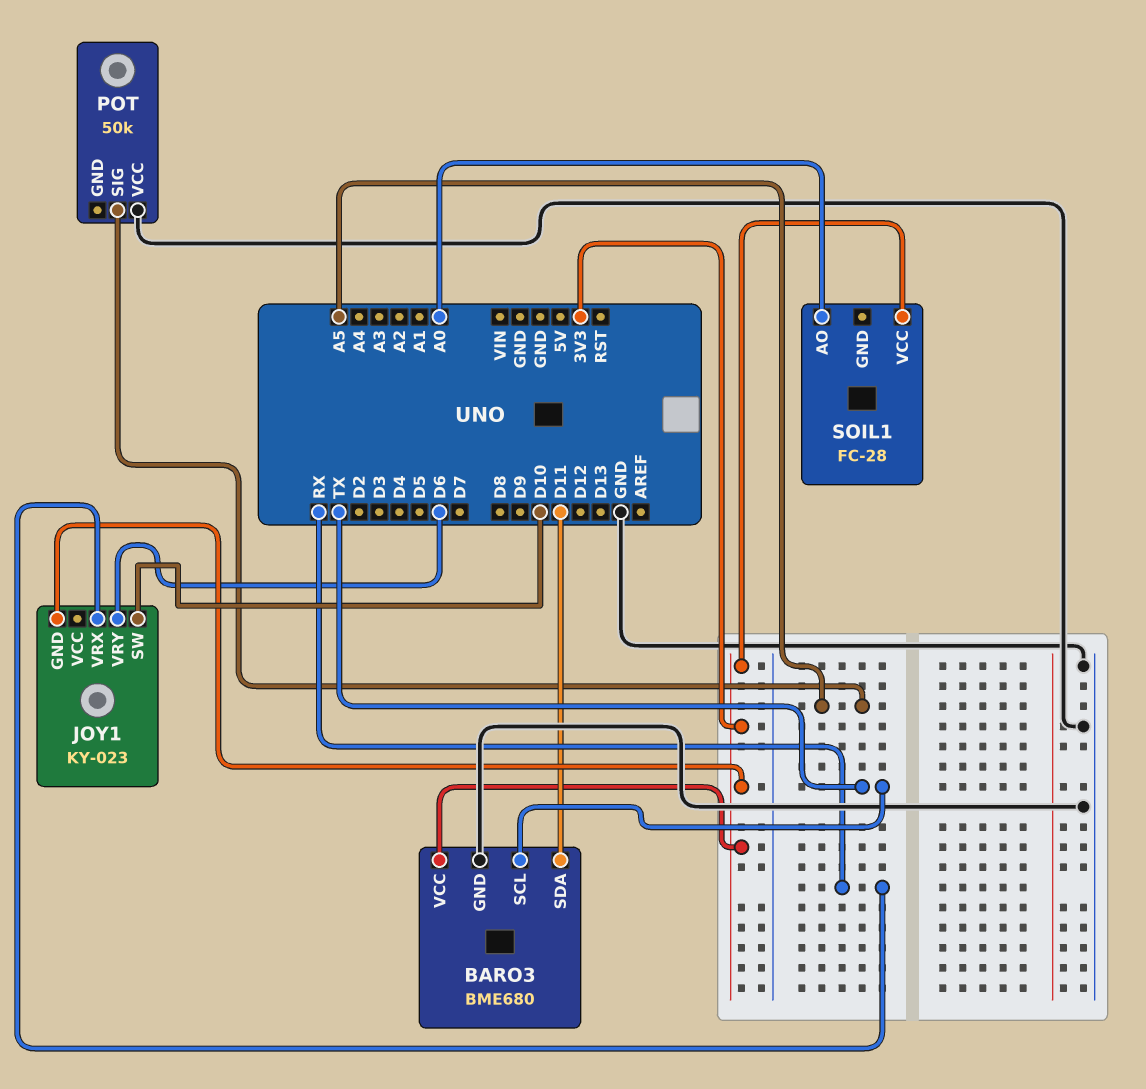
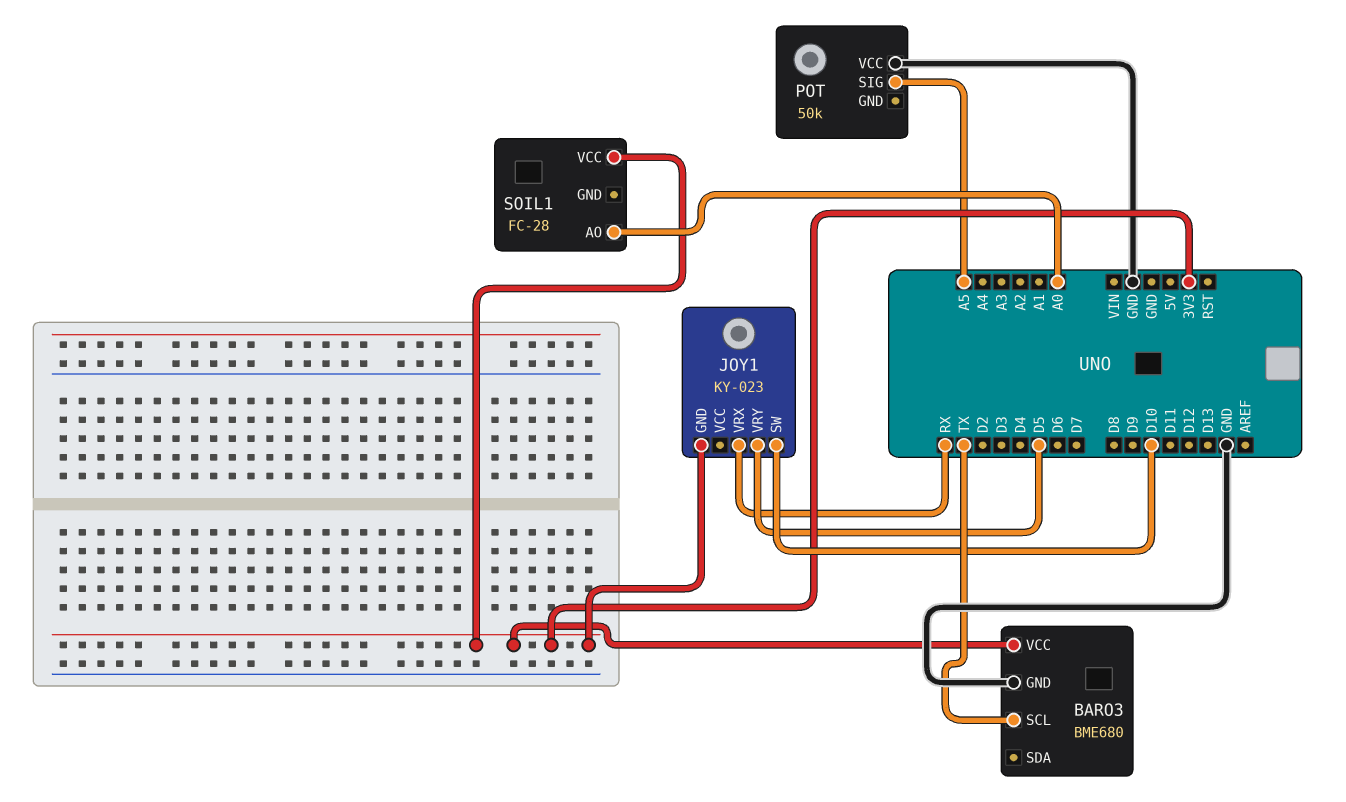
BARO3 pin SDA: D11 -> none
JOY1 pin VRY: D6 -> D5

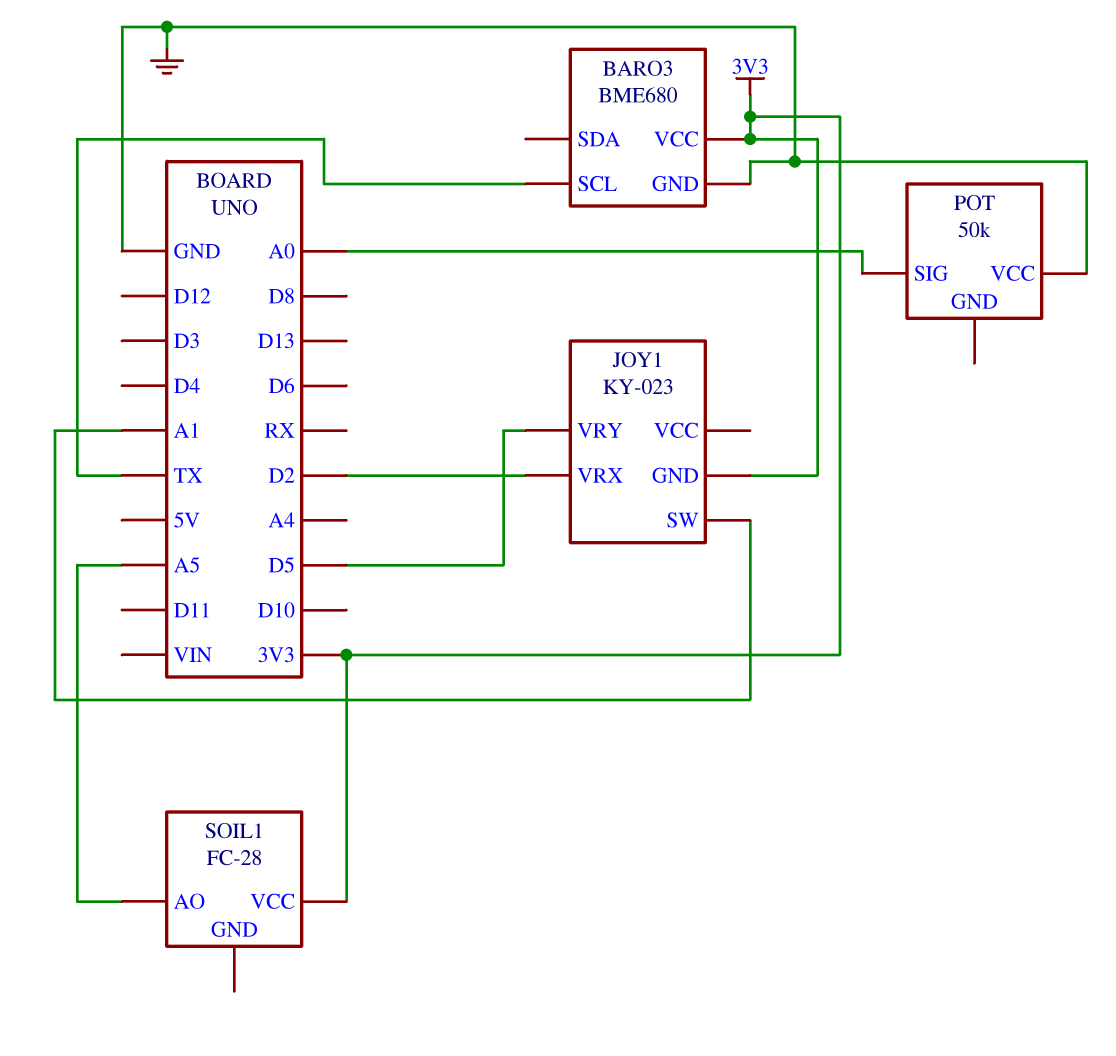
JOY1 pin SW: D10 -> A1
JOY1 pin VRX: RX -> D2
POT pin SIG: A5 -> A0
SOIL1 pin AO: A0 -> A5

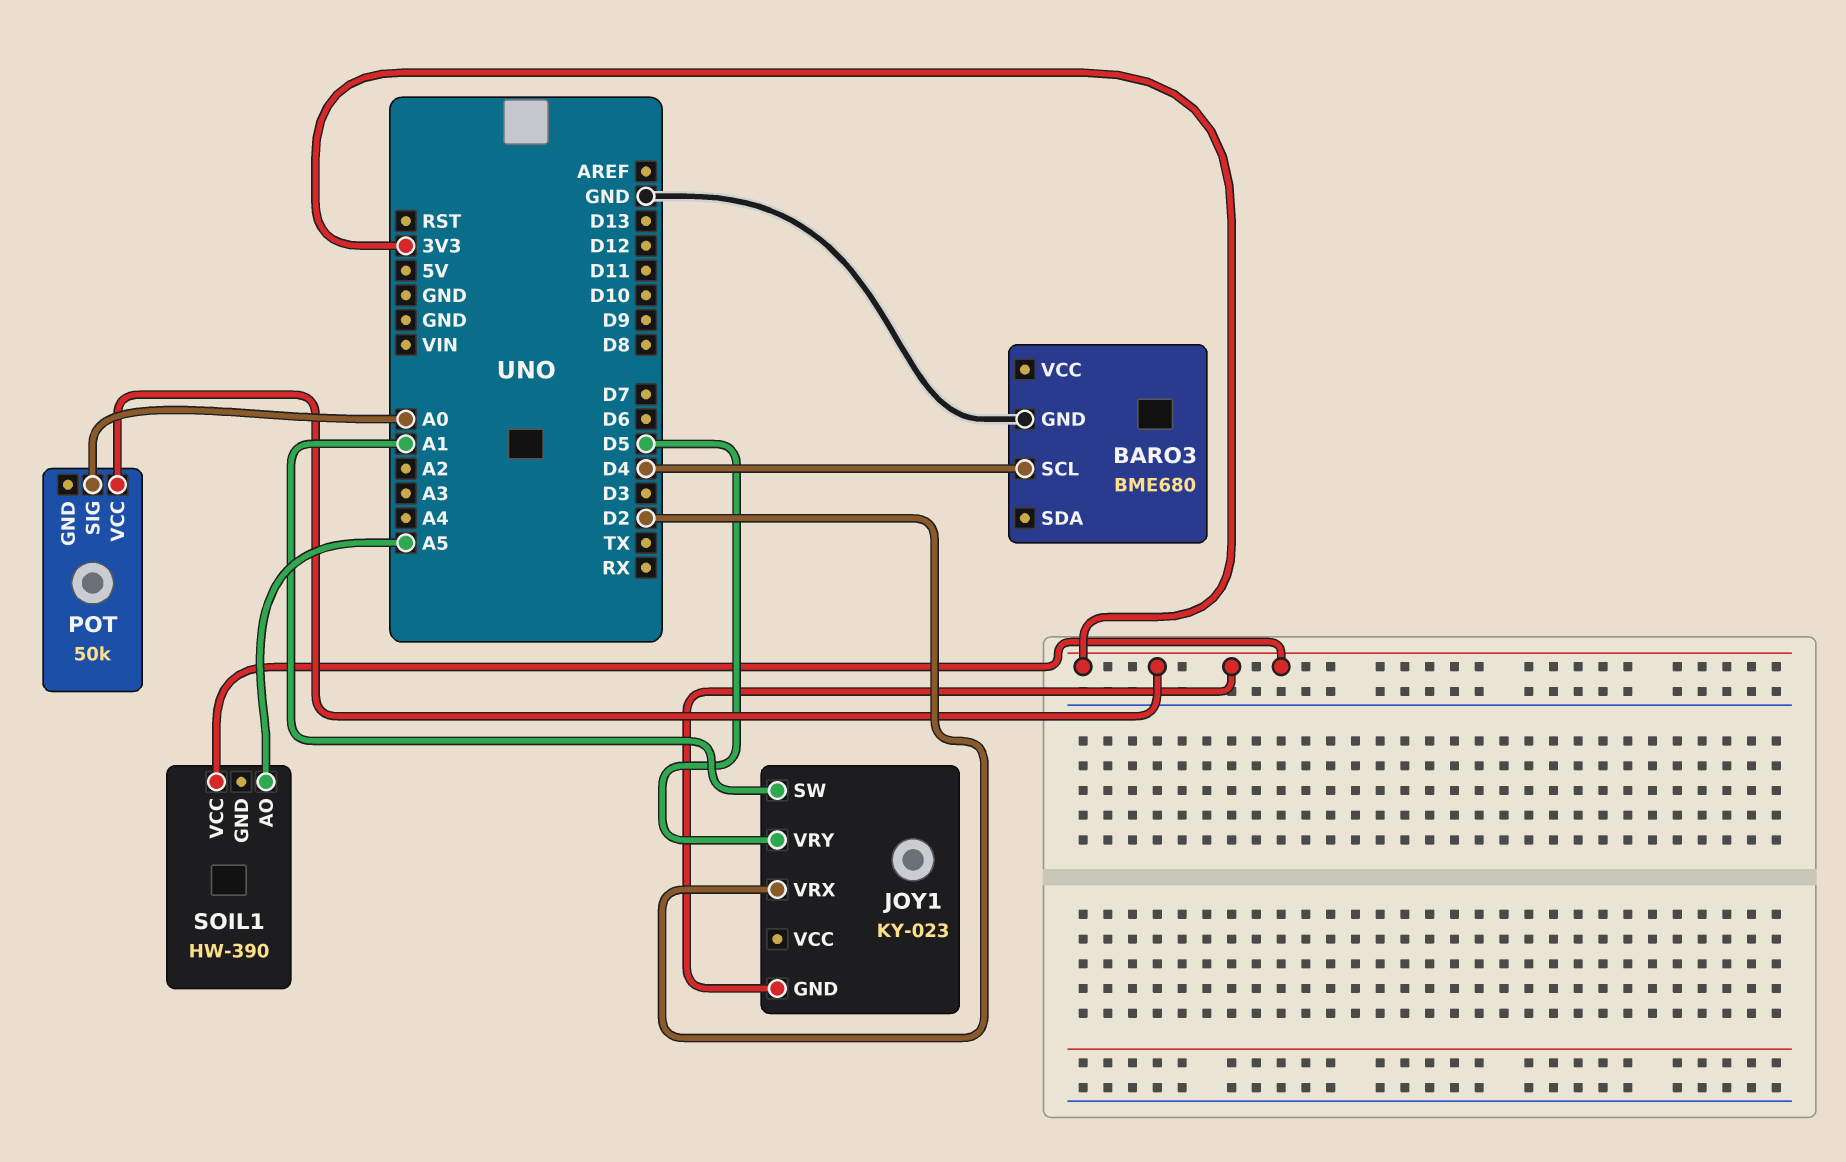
BARO3 pin SCL: TX -> D4
BARO3 pin VCC: 3V3 -> none
POT pin VCC: GND -> 3V3
SOIL1: FC-28 -> HW-390

